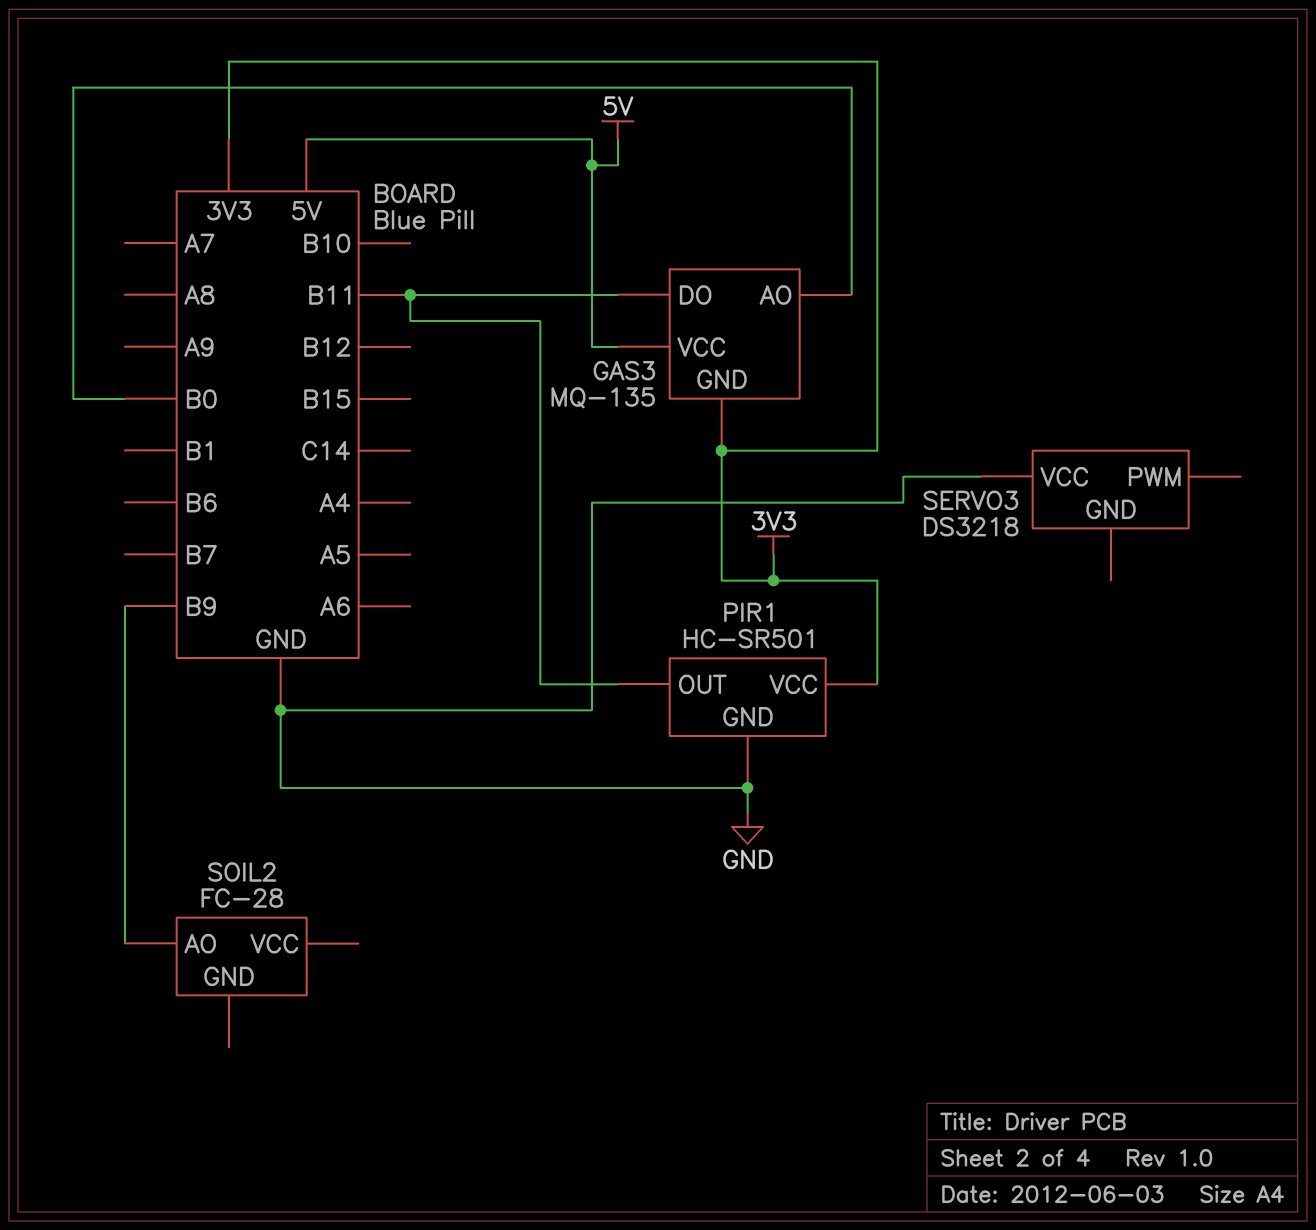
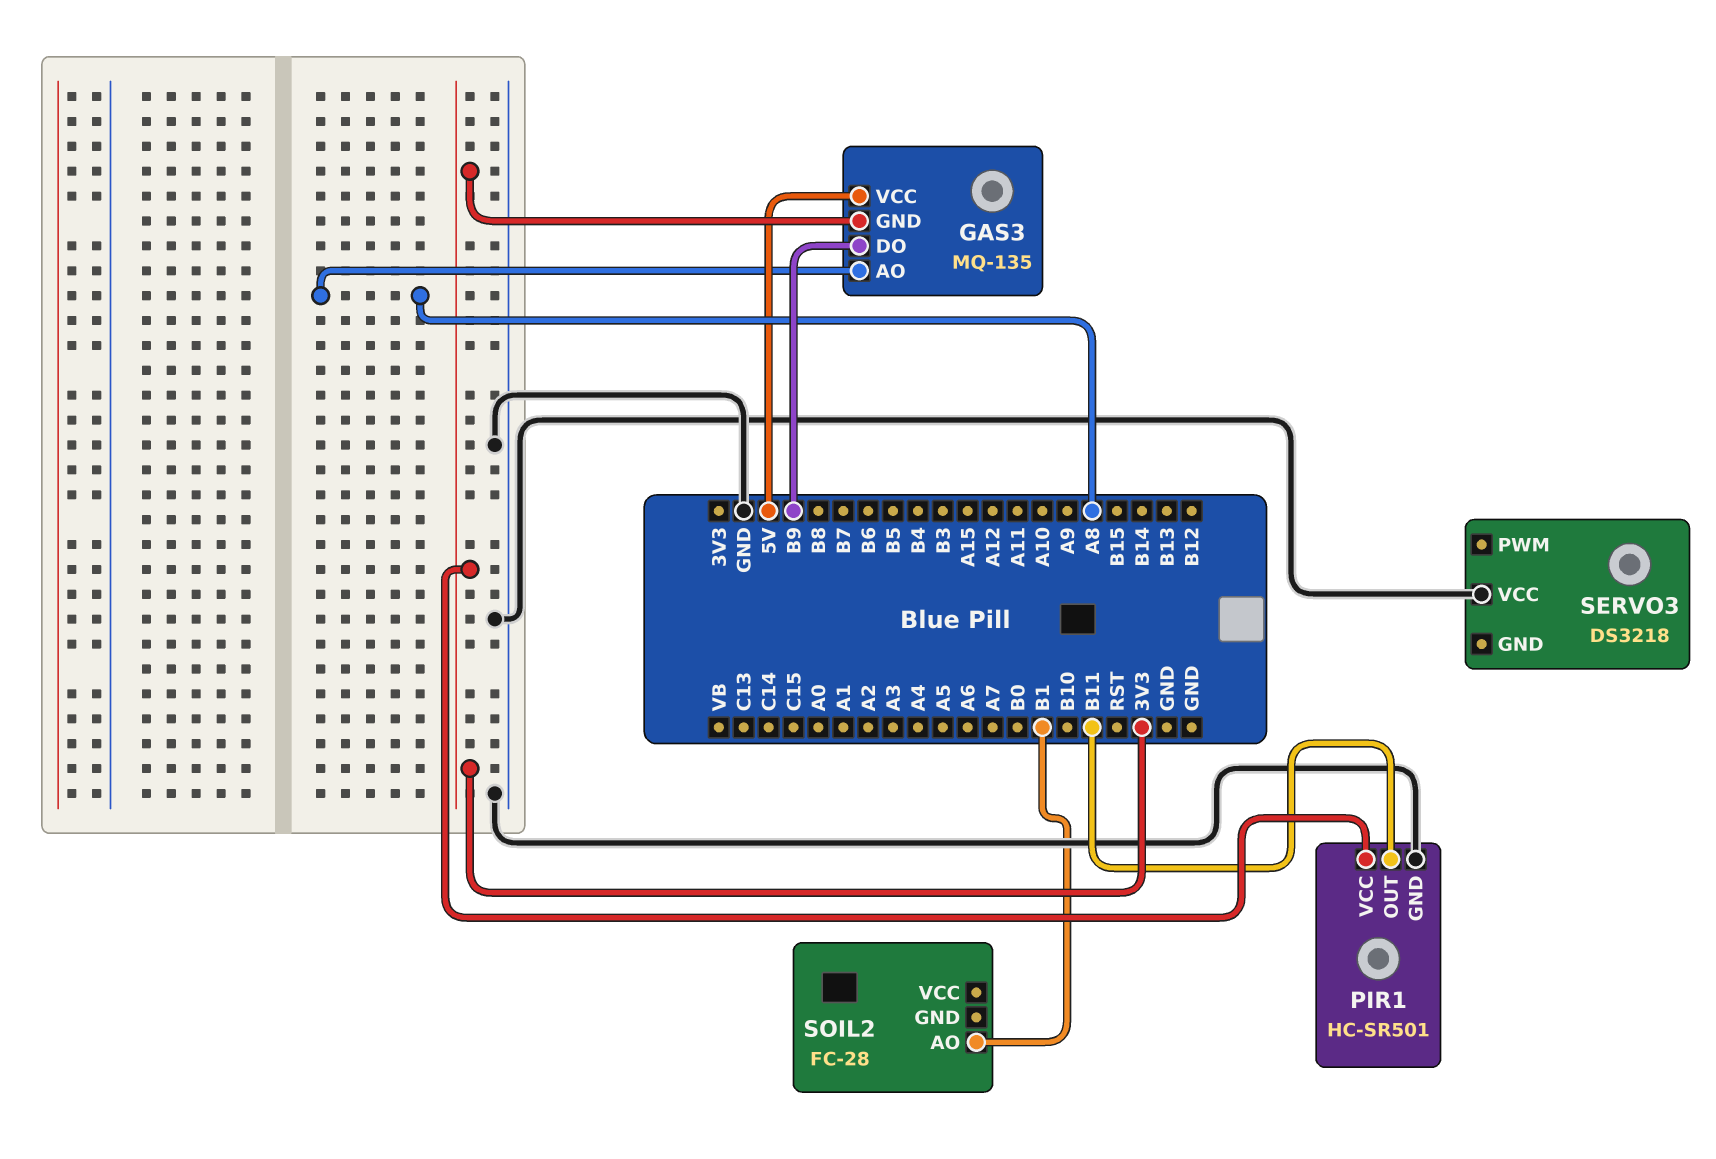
GAS3 pin AO: B0 -> A8
GAS3 pin DO: B11 -> B9
SOIL2 pin AO: B9 -> B1

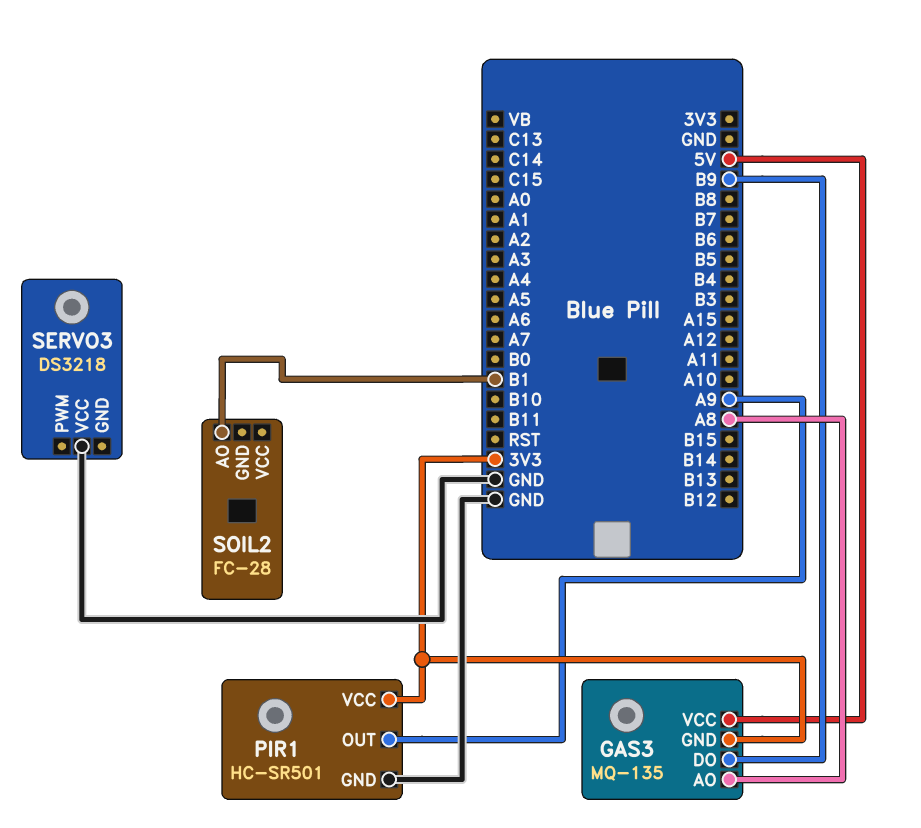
PIR1 pin OUT: B11 -> A9

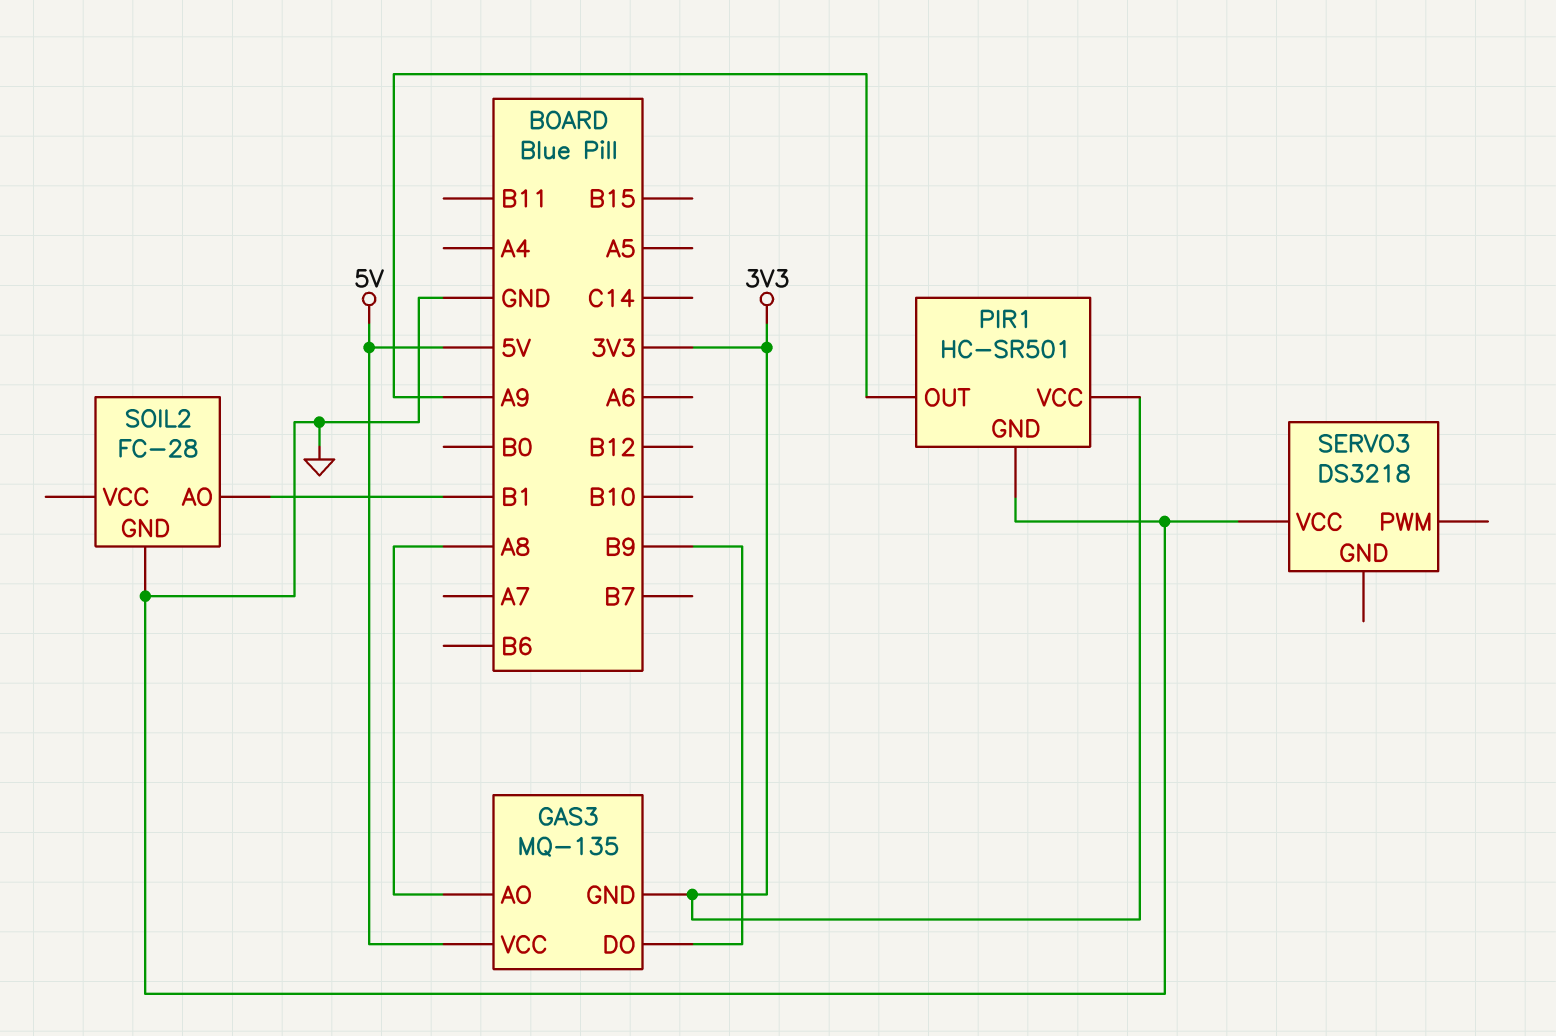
SOIL2 pin GND: none -> GND

